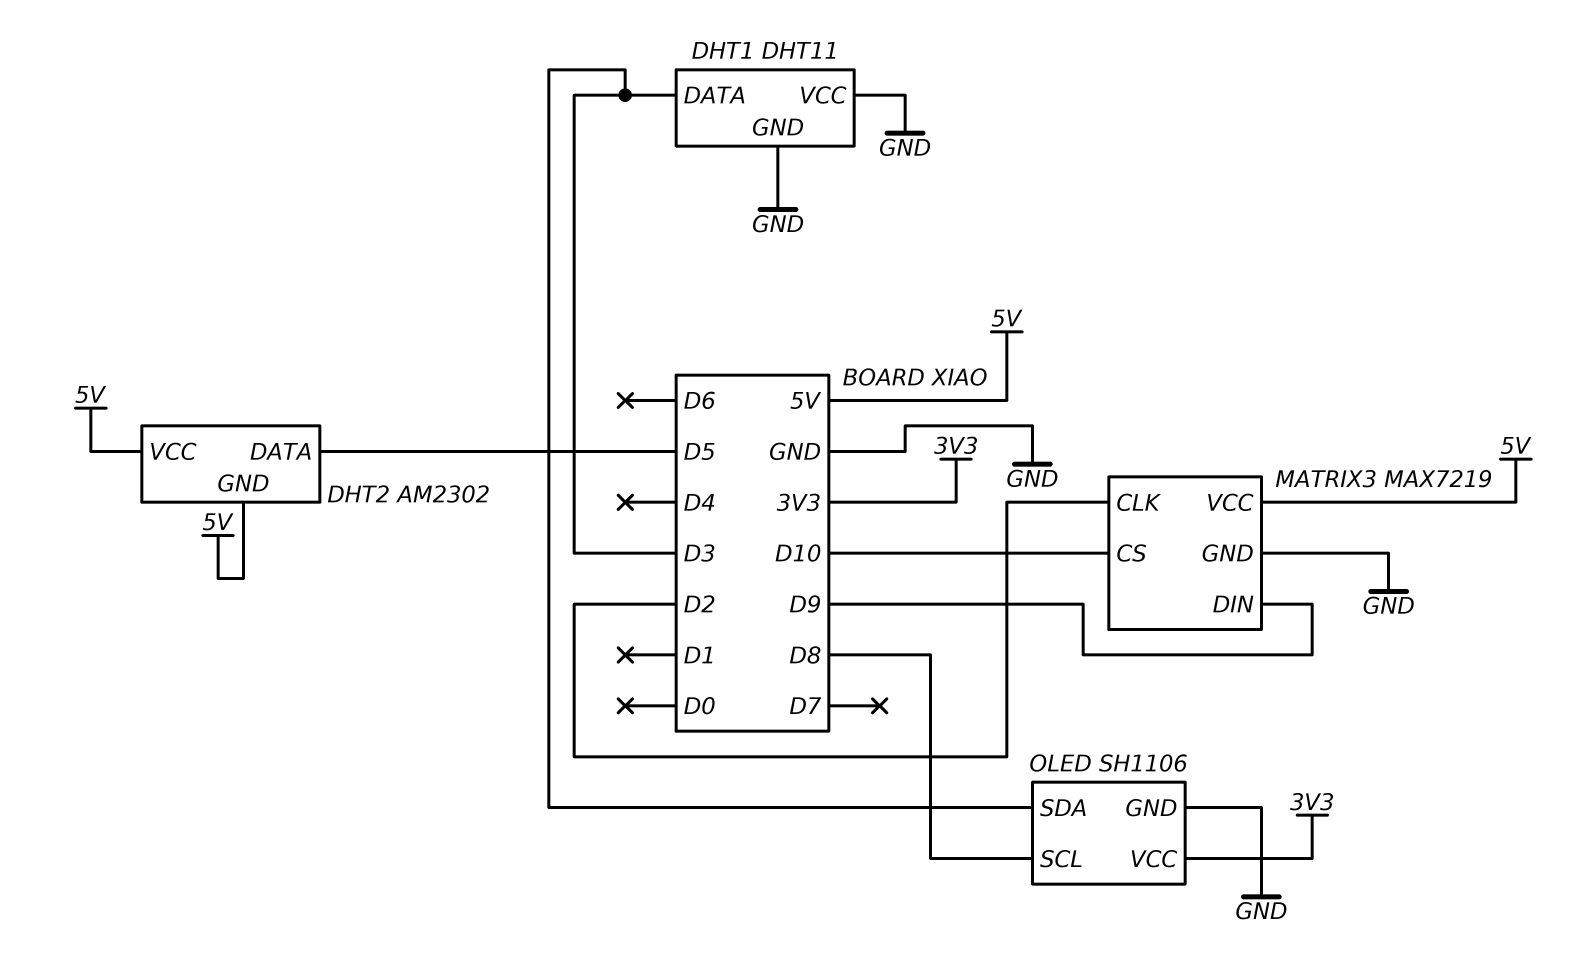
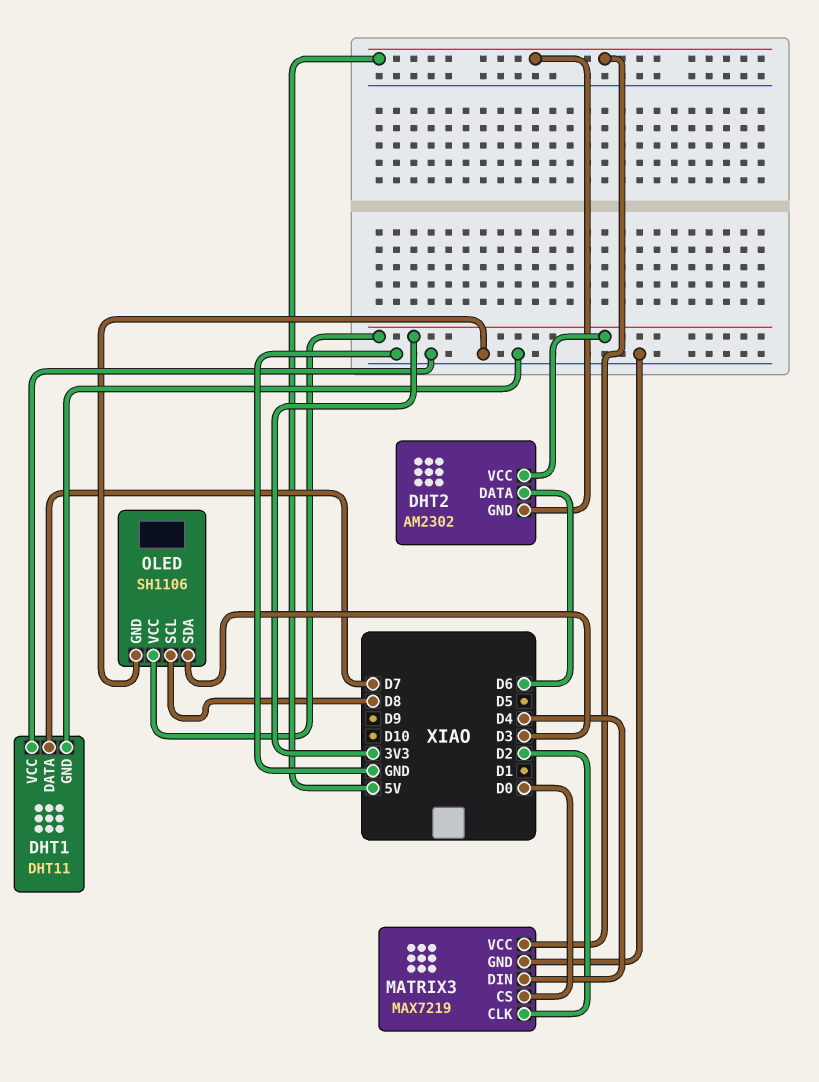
DHT1 pin DATA: D3 -> D7
DHT2 pin DATA: D5 -> D6
DHT2 pin VCC: 5V -> 3V3
MATRIX3 pin CS: D10 -> D0
MATRIX3 pin DIN: D9 -> D4

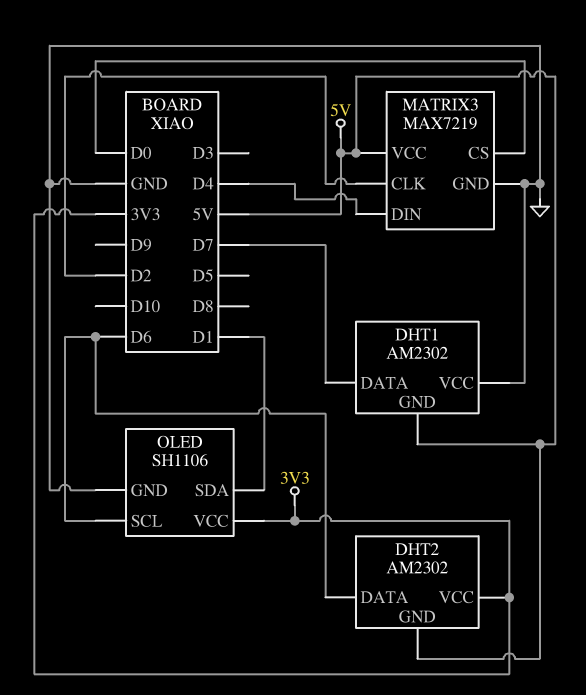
DHT1: DHT11 -> AM2302
DHT1 pin GND: GND -> 5V
OLED pin SCL: D8 -> D6
OLED pin SDA: D3 -> D1

